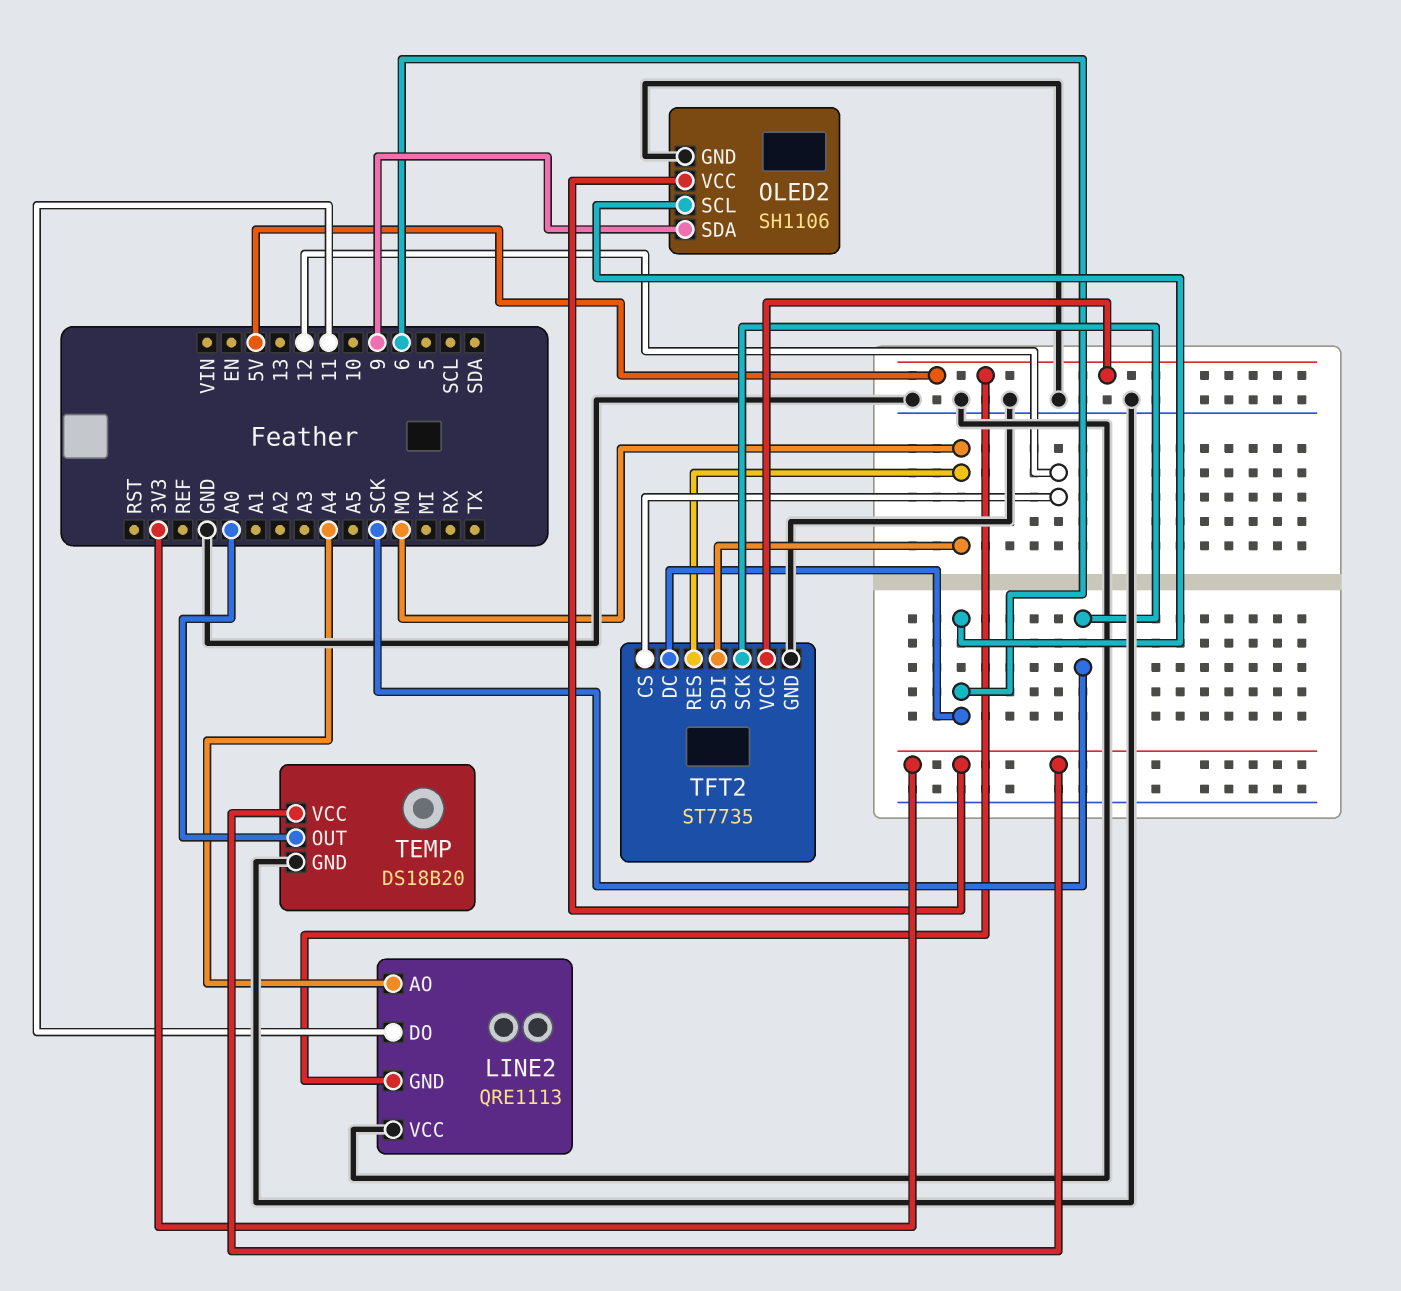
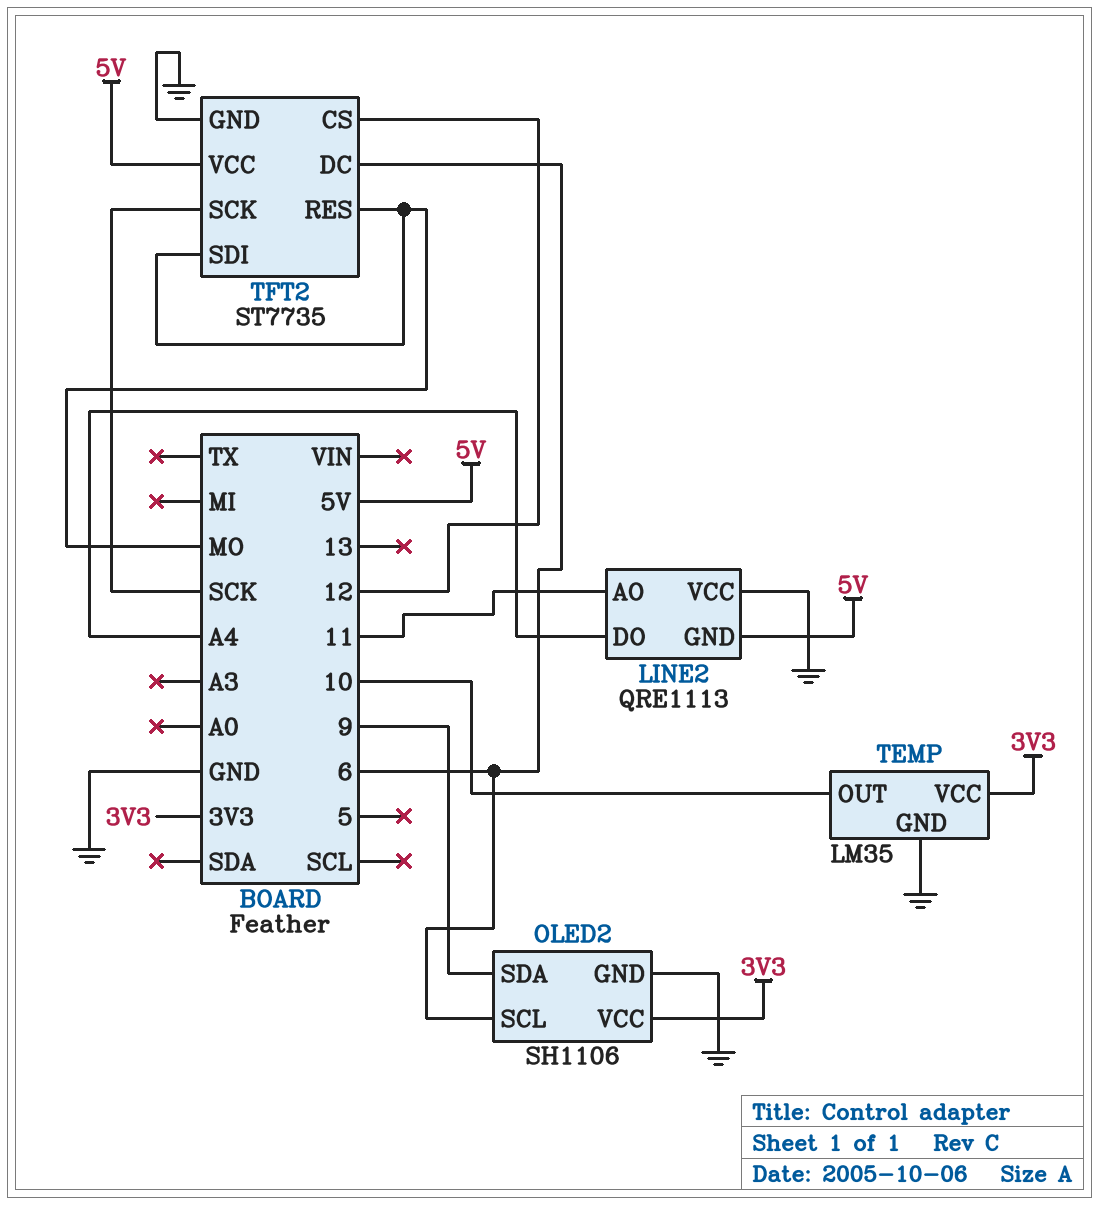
LINE2 pin AO: A4 -> 11
LINE2 pin DO: 11 -> A4
TEMP: DS18B20 -> LM35
TEMP pin OUT: A0 -> 10

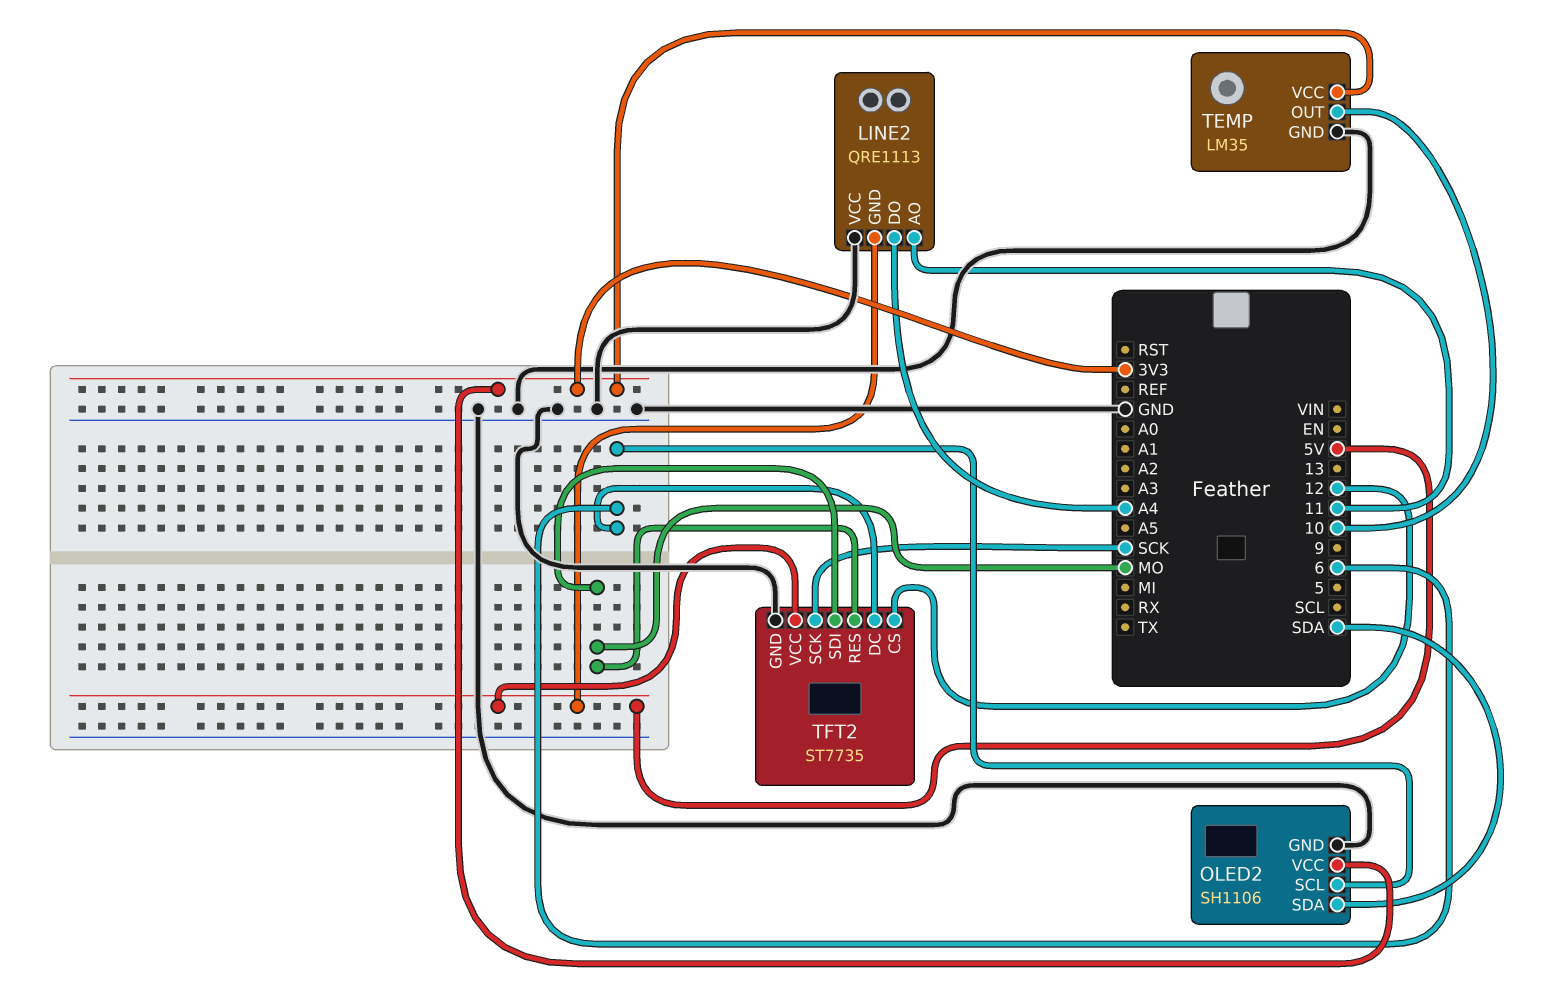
OLED2 pin SDA: 9 -> SDA

